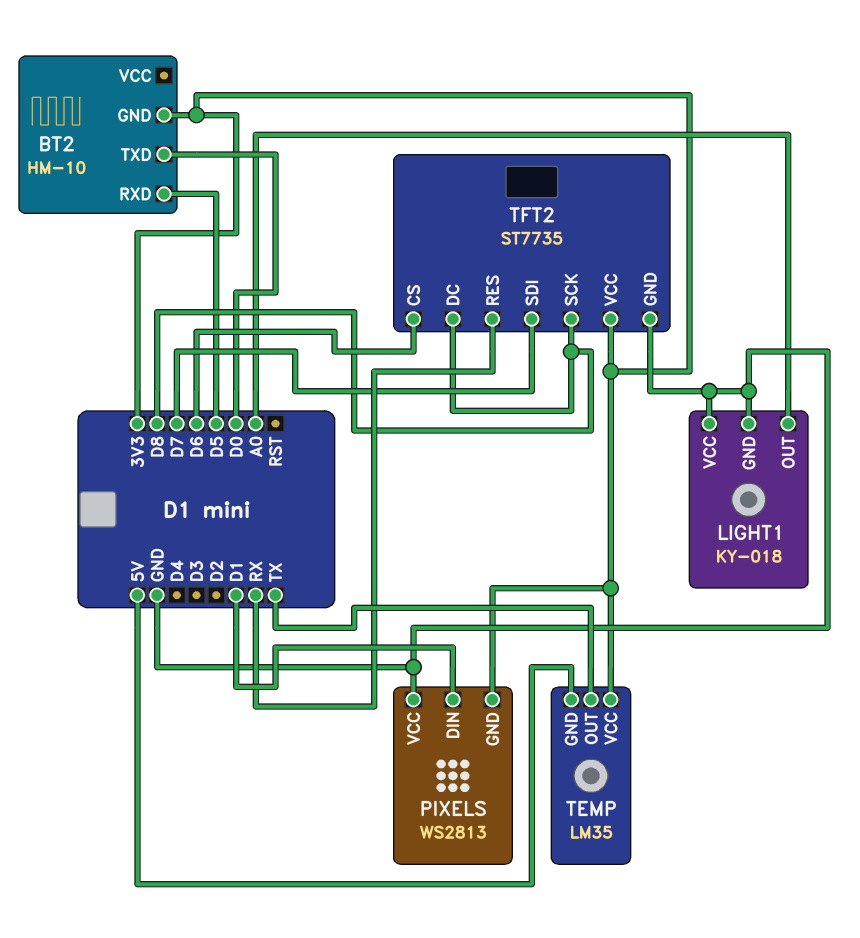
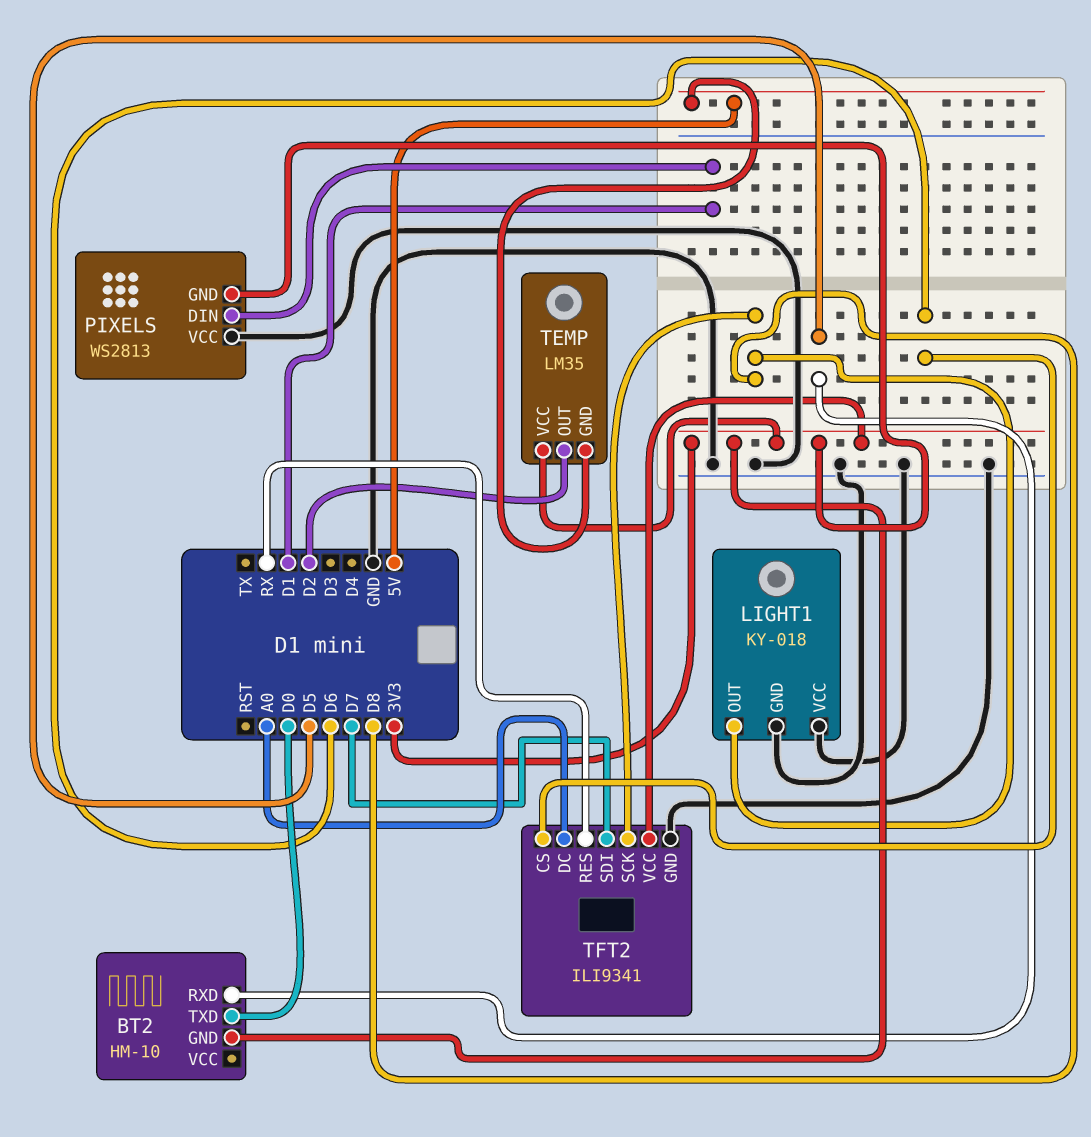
LIGHT1 pin OUT: A0 -> D8
TEMP pin OUT: TX -> D2
TFT2: ST7735 -> ILI9341
TFT2 pin DC: D8 -> A0

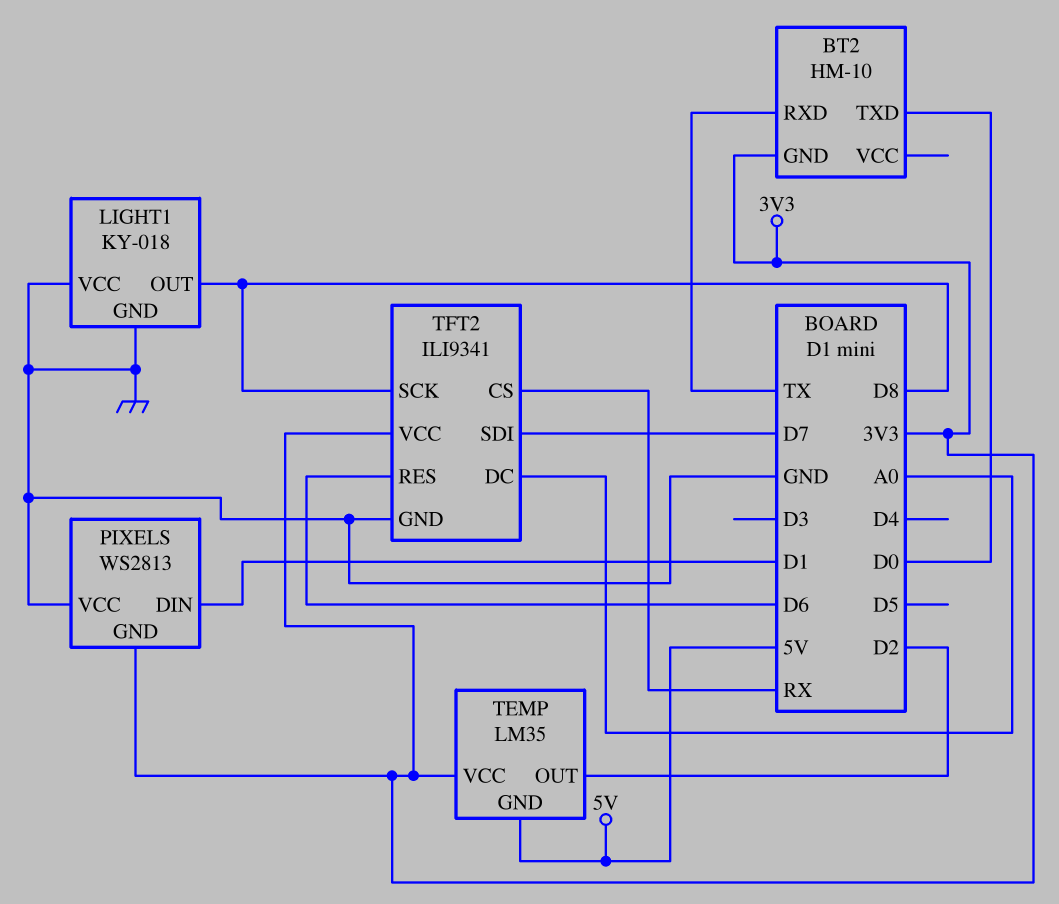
BT2 pin RXD: D5 -> TX
TFT2 pin CS: D6 -> RX
TFT2 pin RES: RX -> D6

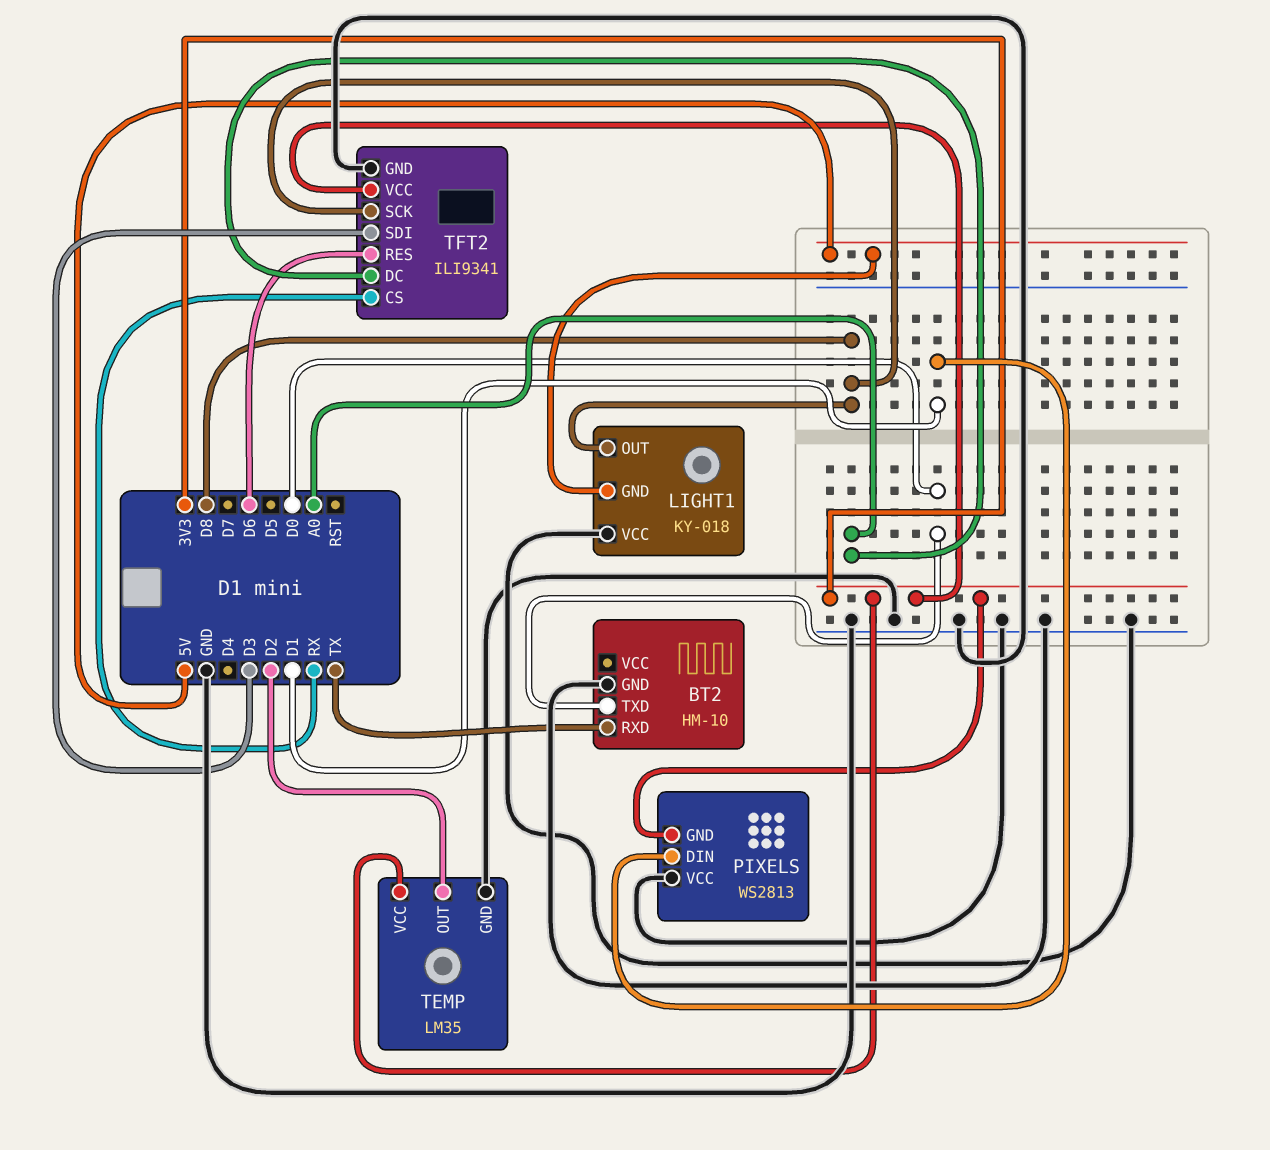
BT2 pin GND: 3V3 -> GND
LIGHT1 pin GND: GND -> 5V
TEMP pin GND: 5V -> GND
TFT2 pin SDI: D7 -> D3

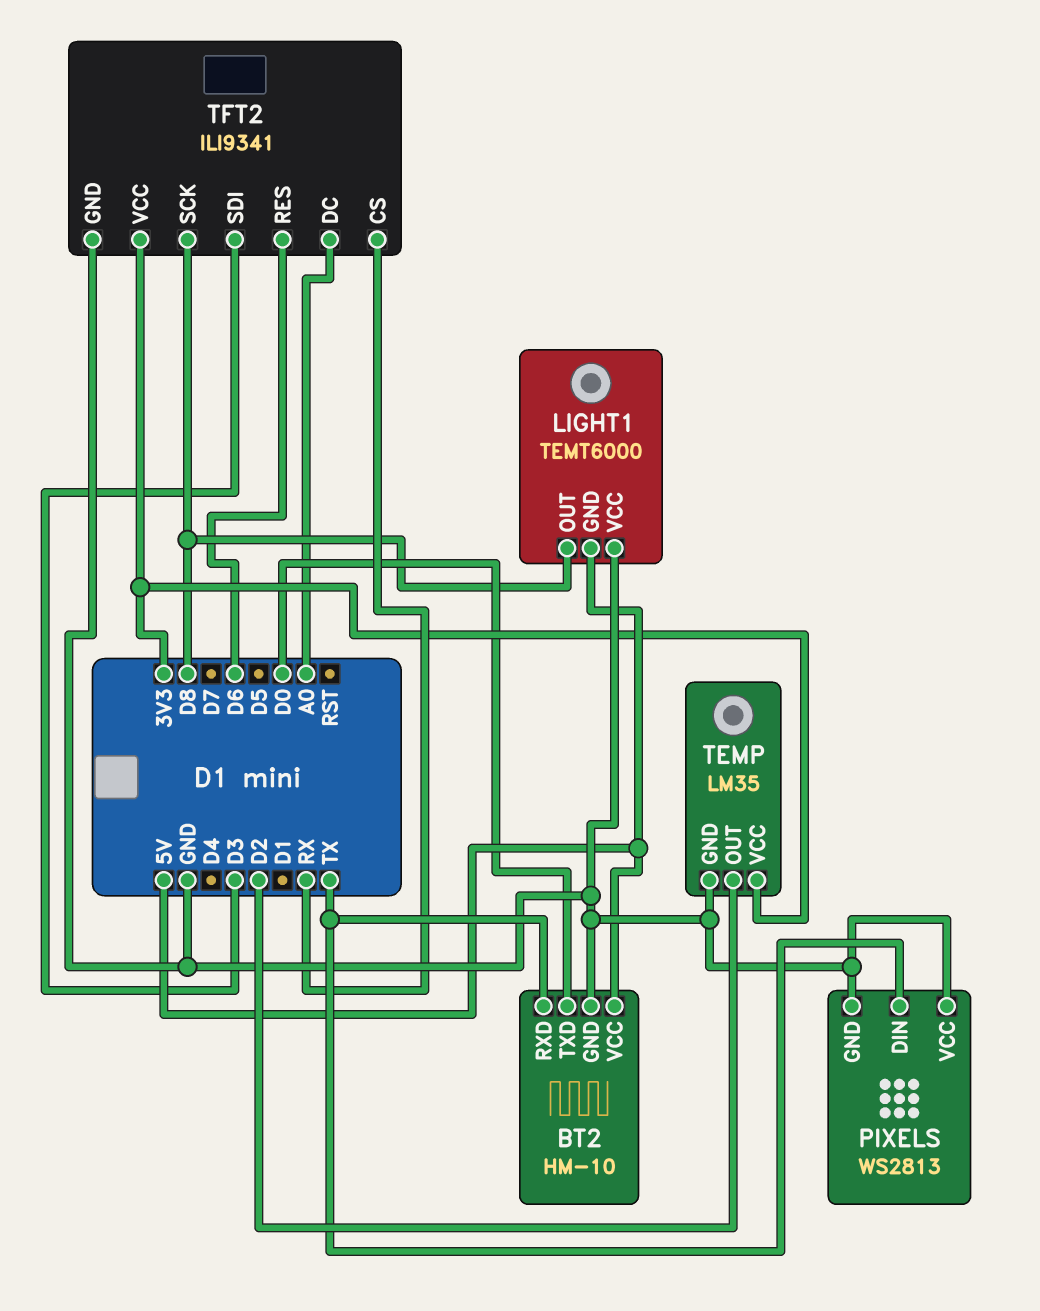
BT2 pin VCC: none -> 5V
LIGHT1: KY-018 -> TEMT6000
PIXELS pin DIN: D1 -> TX
PIXELS pin GND: 3V3 -> GND

